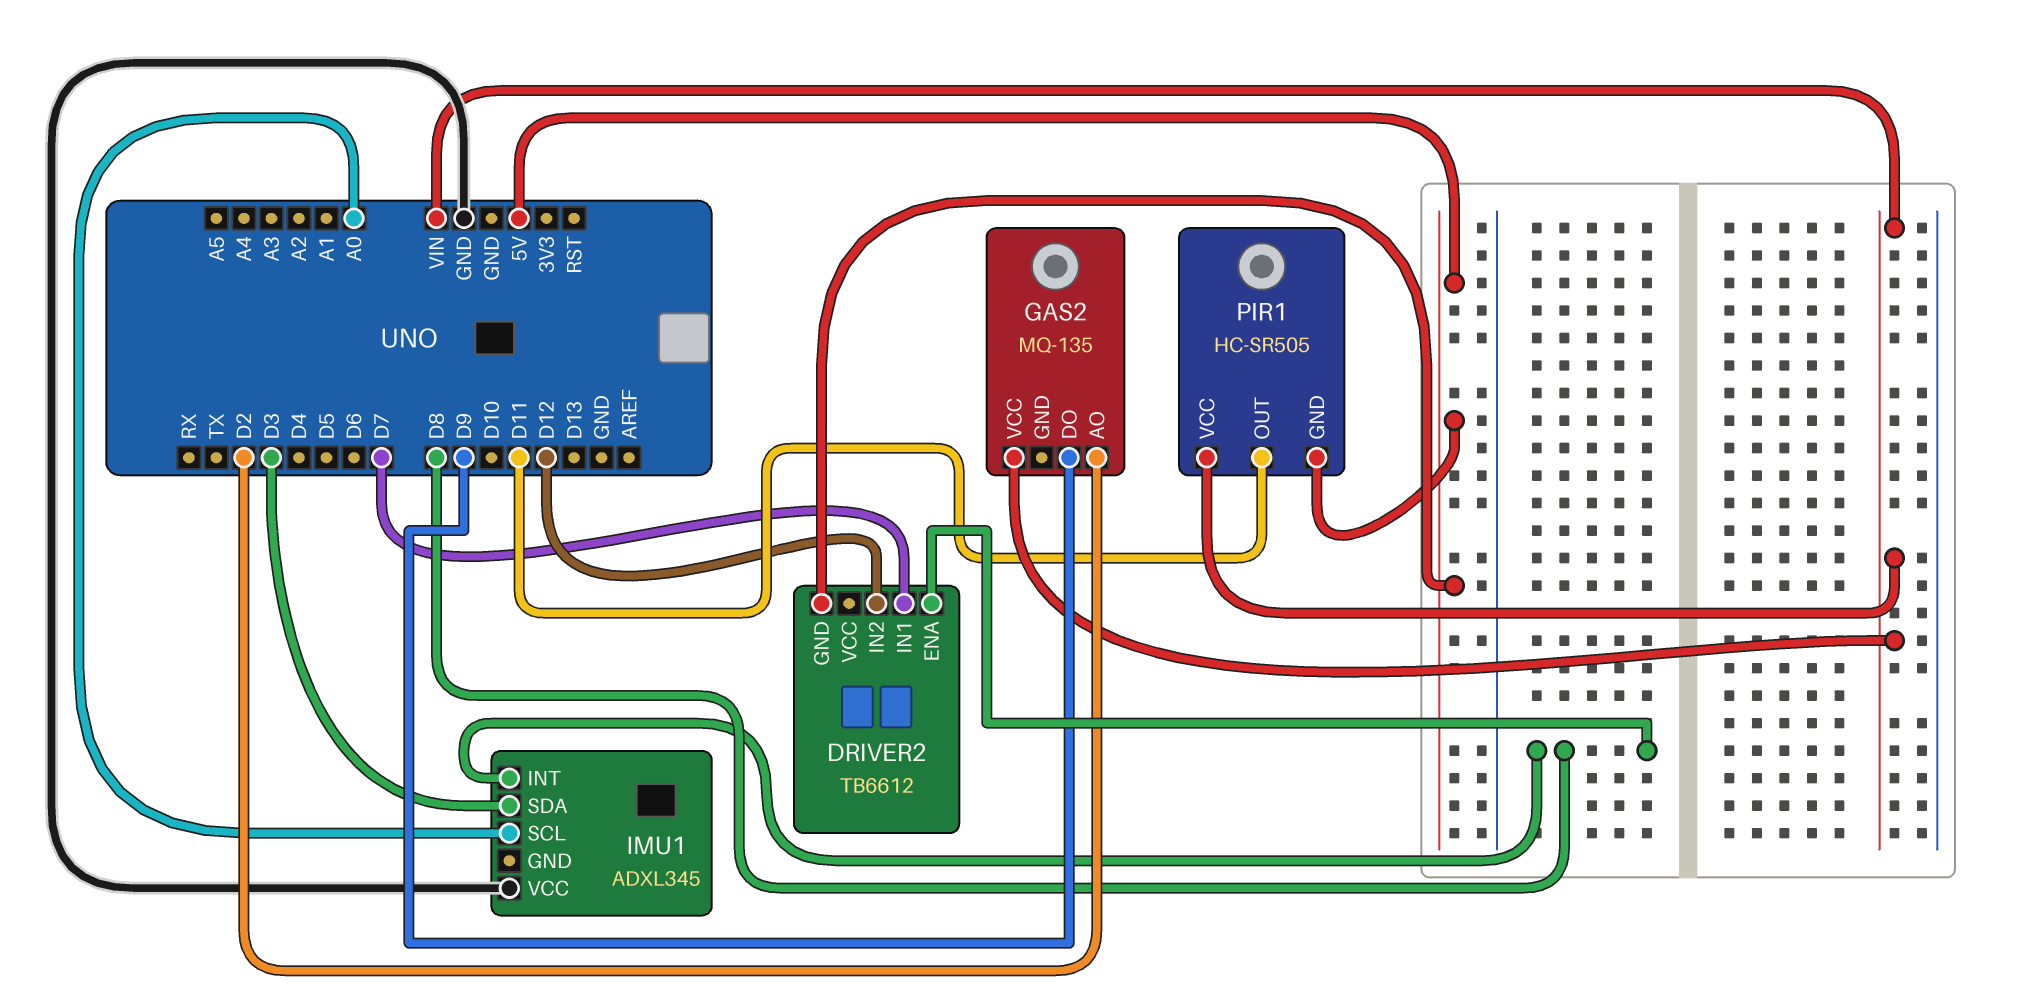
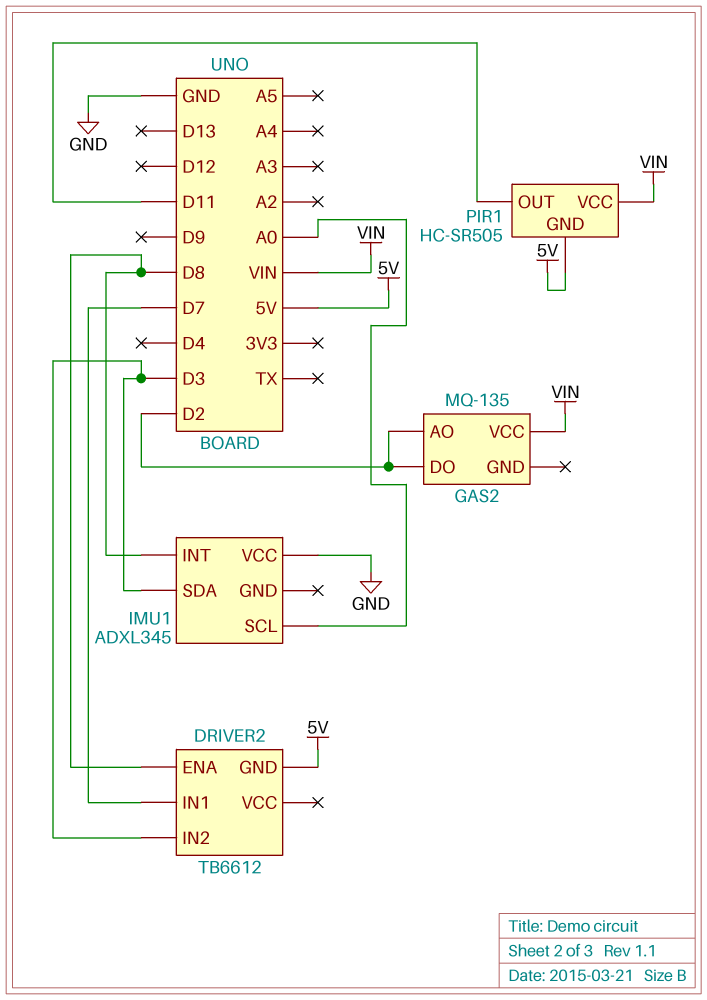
DRIVER2 pin IN2: D12 -> D3
GAS2 pin DO: D9 -> D2

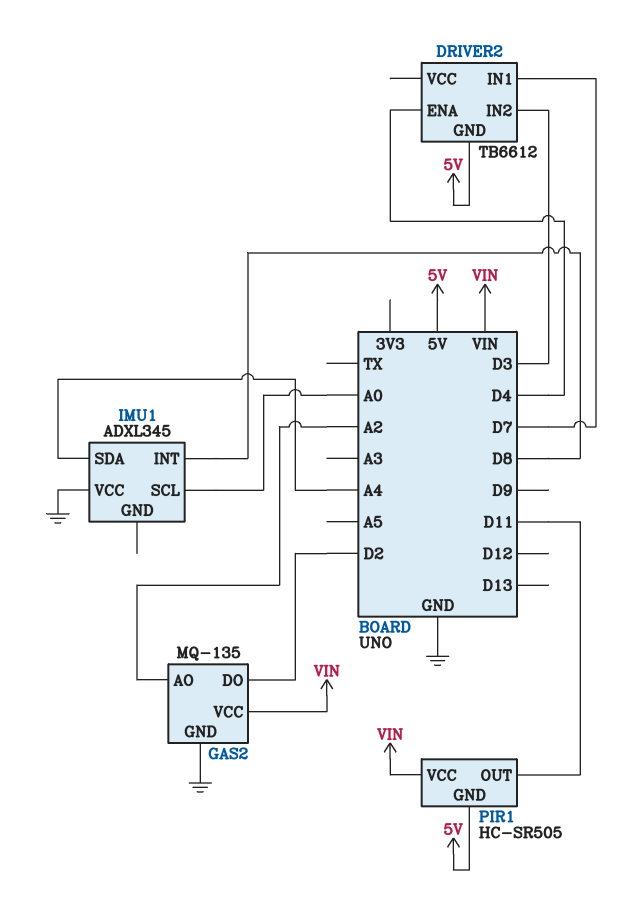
DRIVER2 pin ENA: D8 -> D4
GAS2 pin AO: D2 -> A2
GAS2 pin GND: none -> GND
IMU1 pin SDA: D3 -> A4

